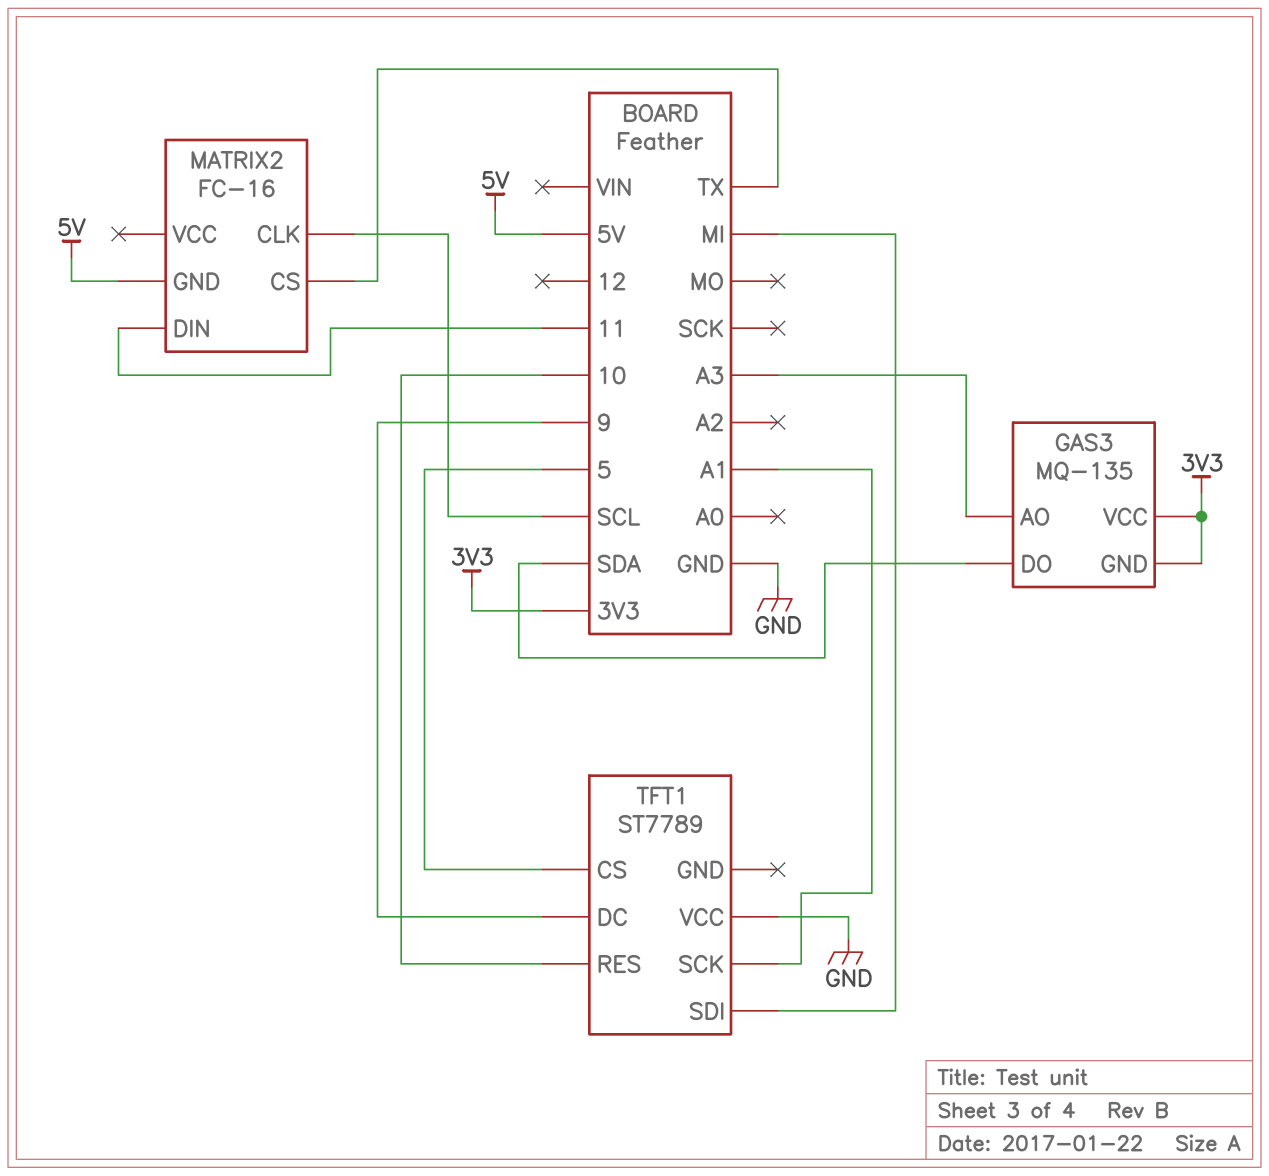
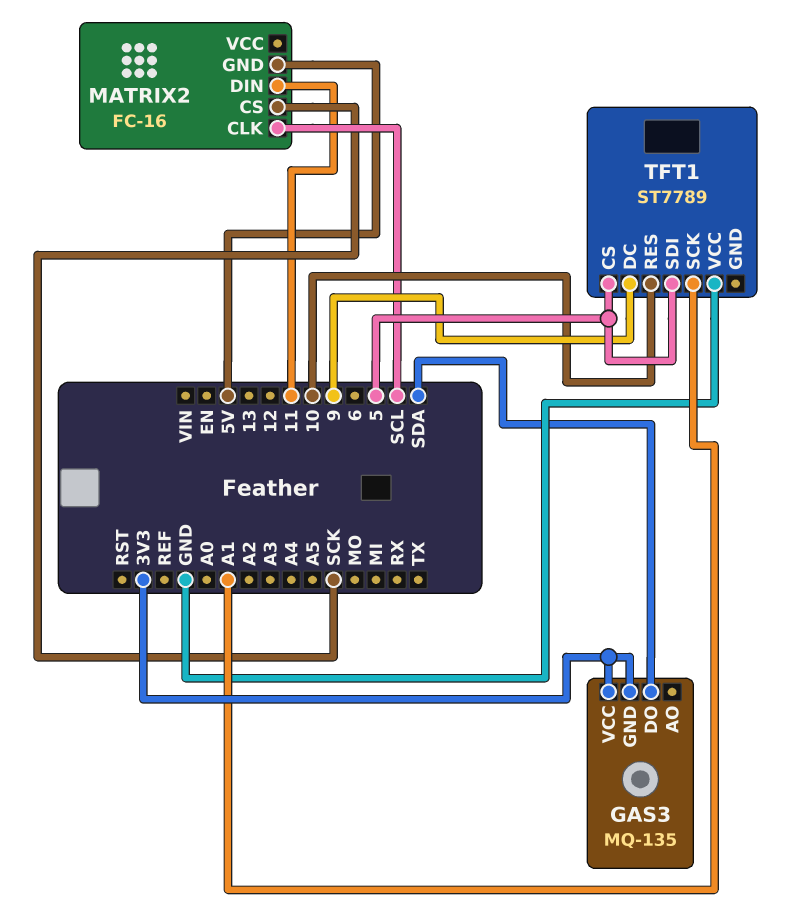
GAS3 pin AO: A3 -> none
MATRIX2 pin CS: TX -> SCK
TFT1 pin SDI: MI -> 5

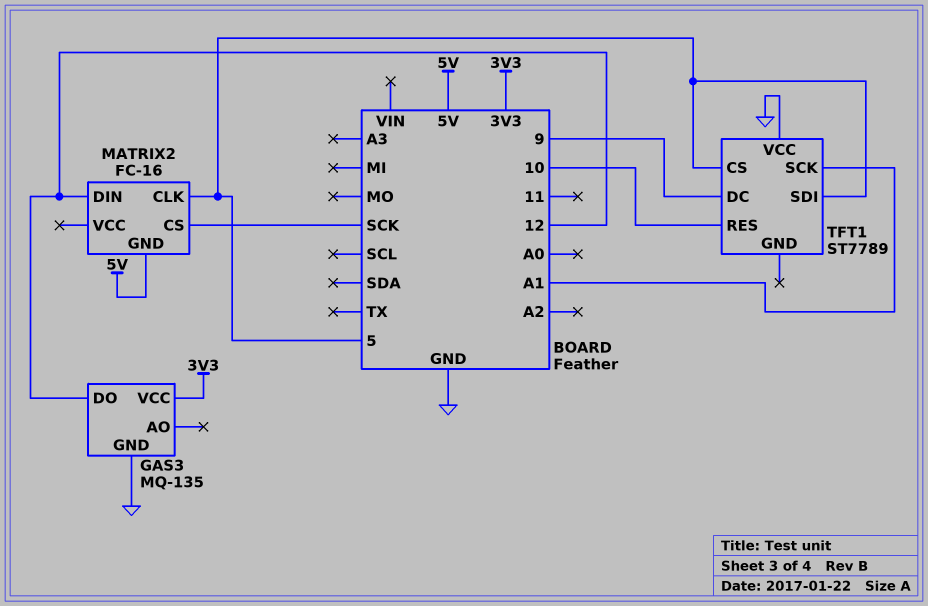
GAS3 pin DO: SDA -> 12
GAS3 pin GND: 3V3 -> GND
MATRIX2 pin CLK: SCL -> 5
MATRIX2 pin DIN: 11 -> 12

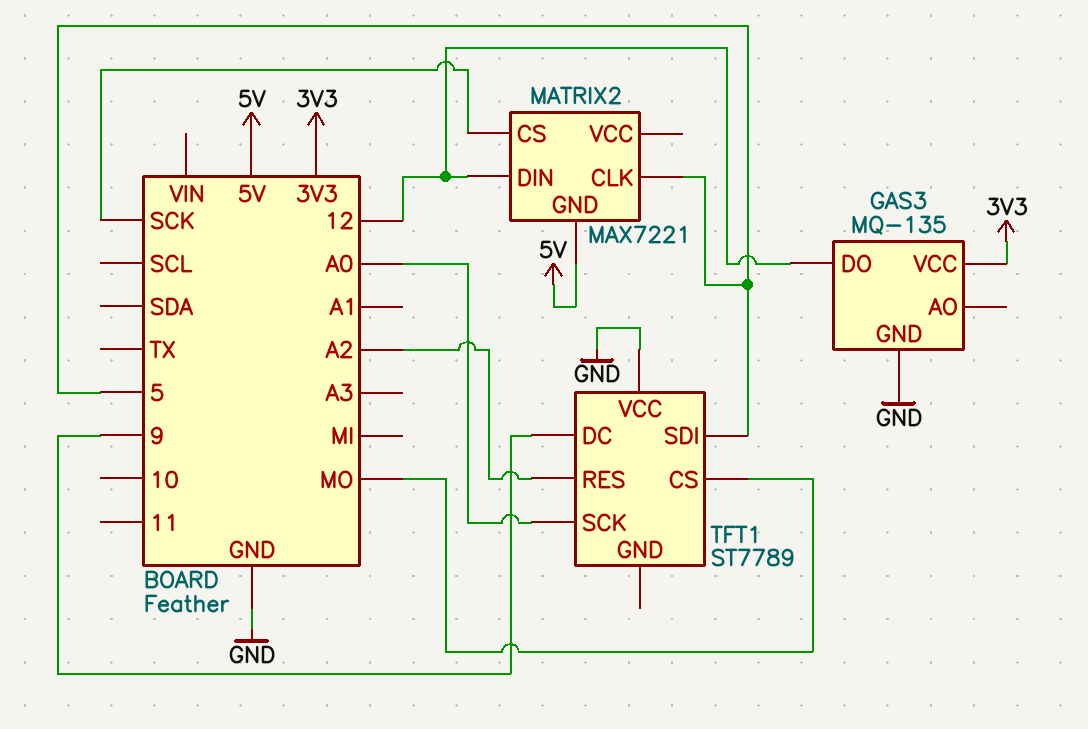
MATRIX2: FC-16 -> MAX7221
TFT1 pin CS: 5 -> MO
TFT1 pin RES: 10 -> A2
TFT1 pin SCK: A1 -> A0

